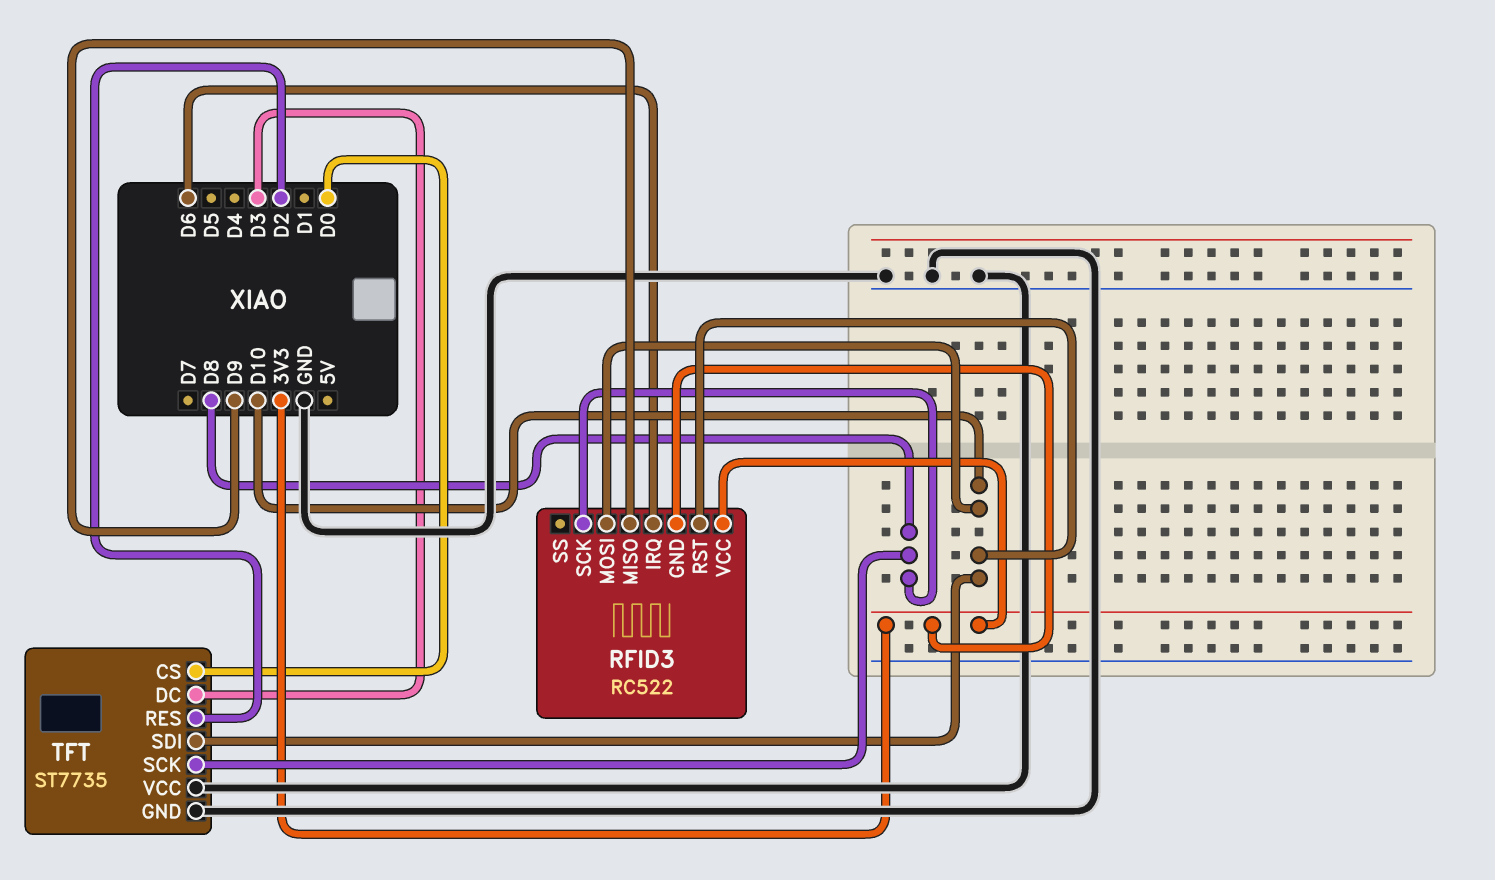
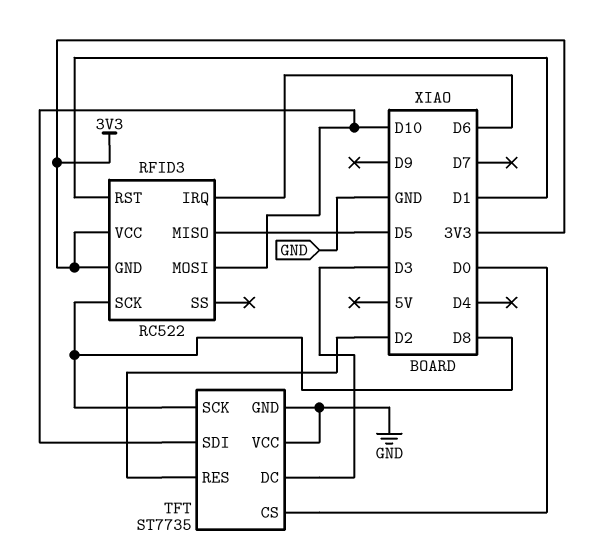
RFID3 pin MISO: D9 -> D5
RFID3 pin RST: D10 -> D1

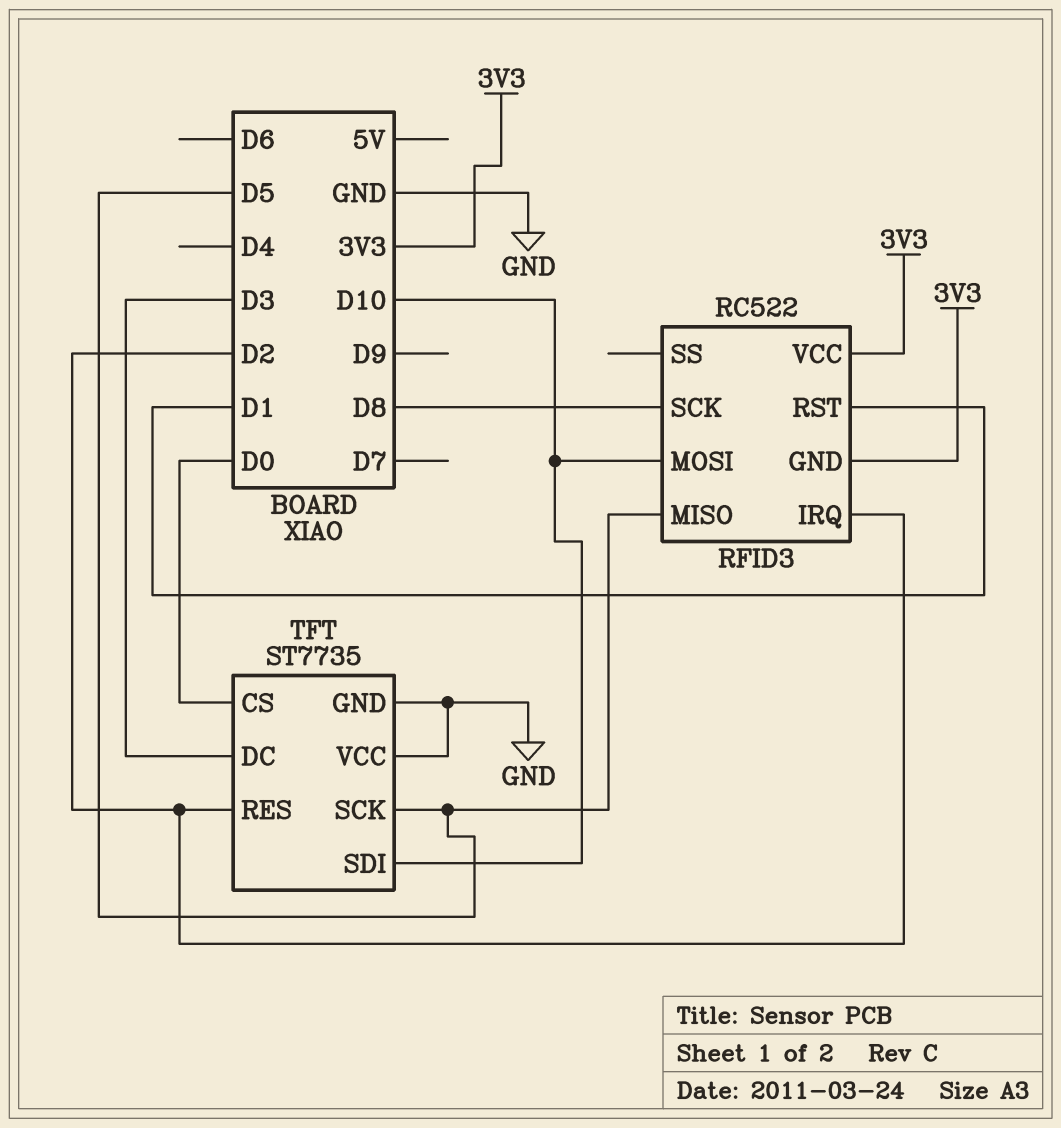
RFID3 pin IRQ: D6 -> D2
TFT pin SCK: D8 -> D5

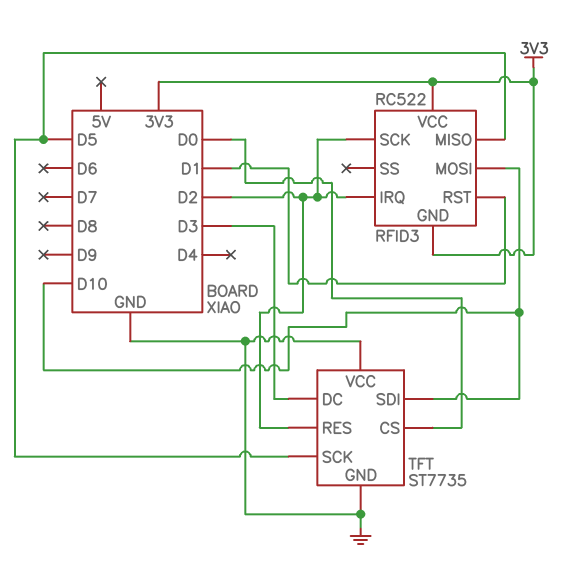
RFID3 pin SCK: D8 -> D2

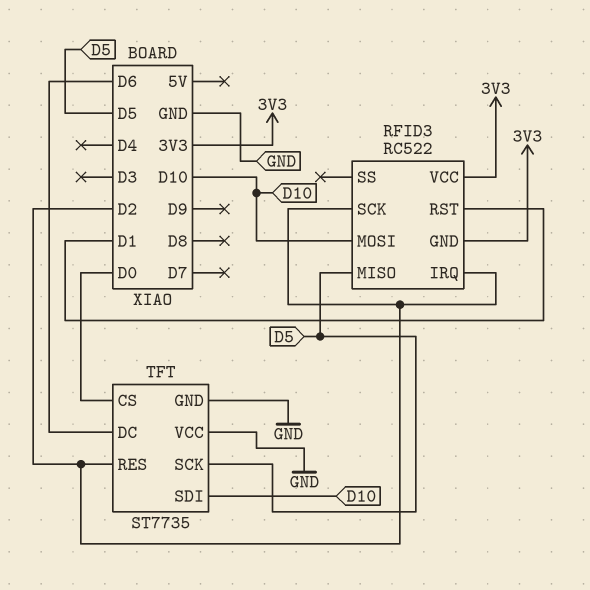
TFT pin DC: D3 -> D6

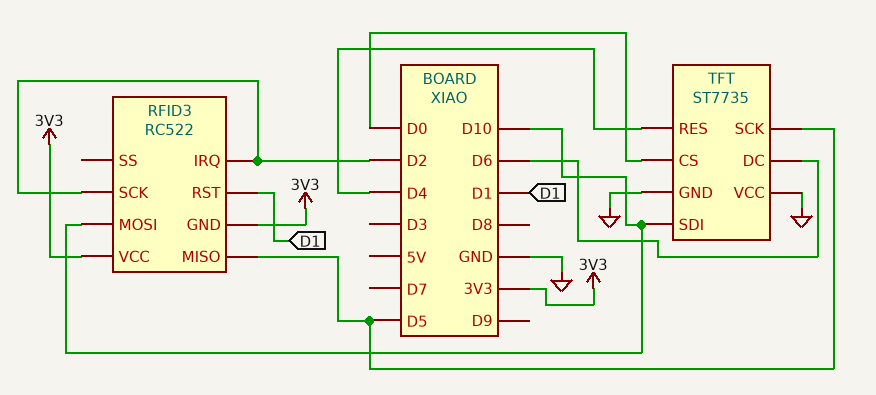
TFT pin RES: D2 -> D4

